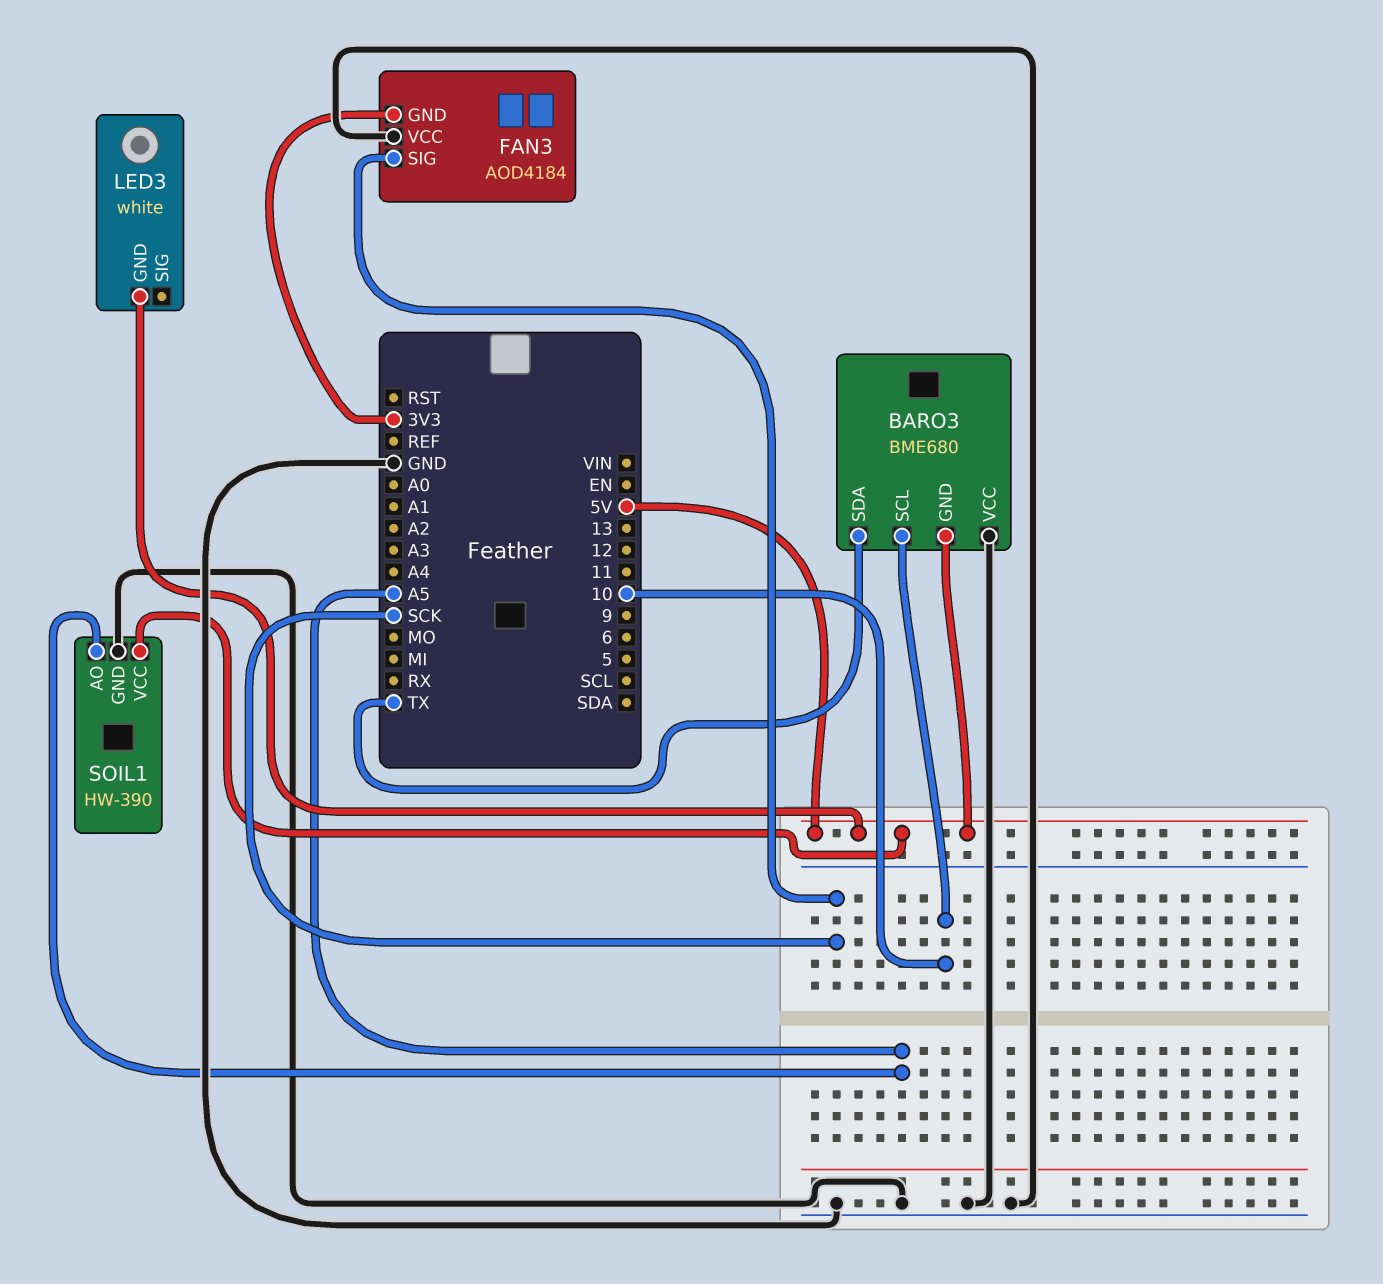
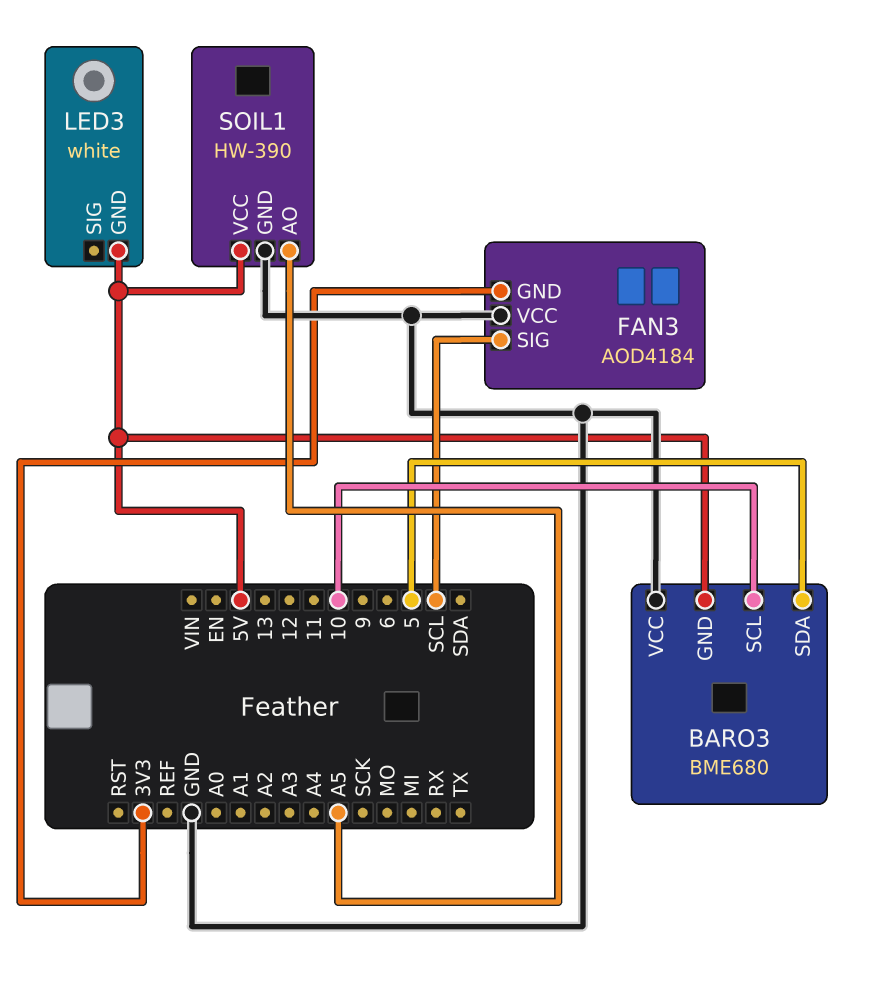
BARO3 pin SDA: TX -> 5
FAN3 pin SIG: SCK -> SCL

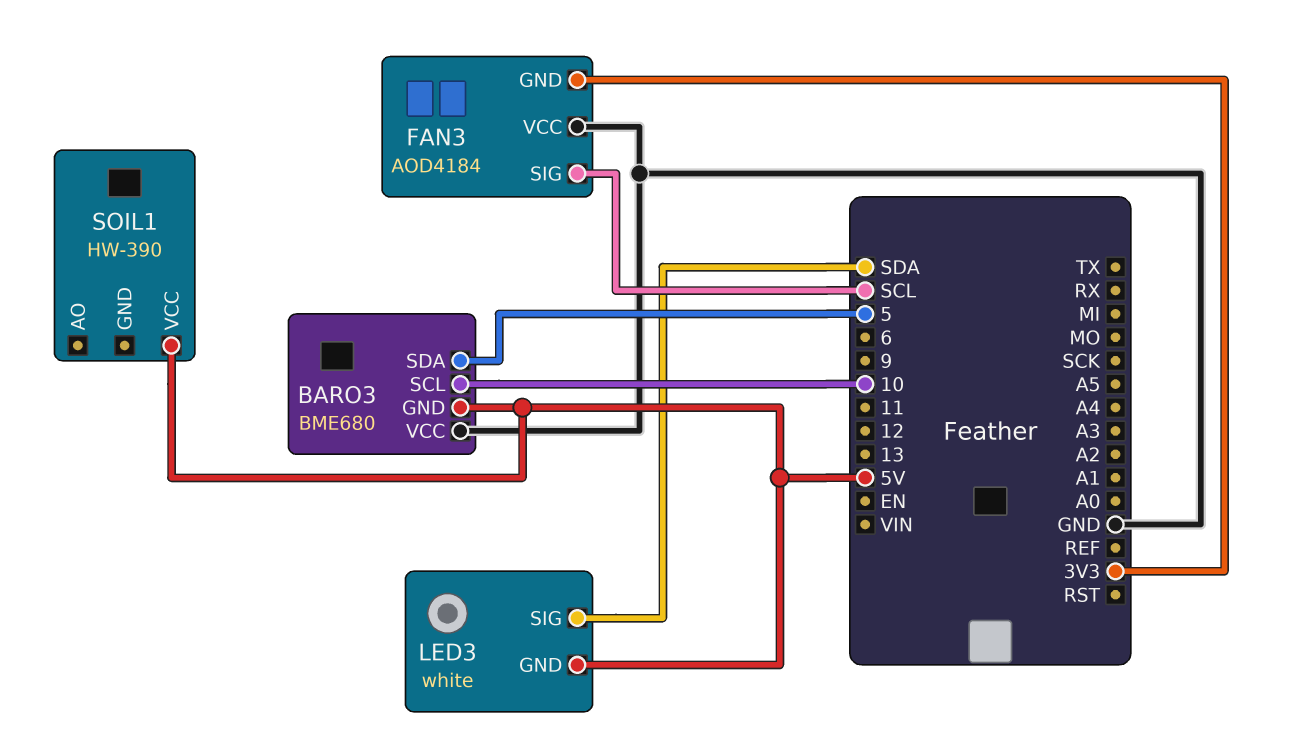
LED3 pin SIG: none -> SDA
SOIL1 pin AO: A5 -> none
SOIL1 pin GND: GND -> none

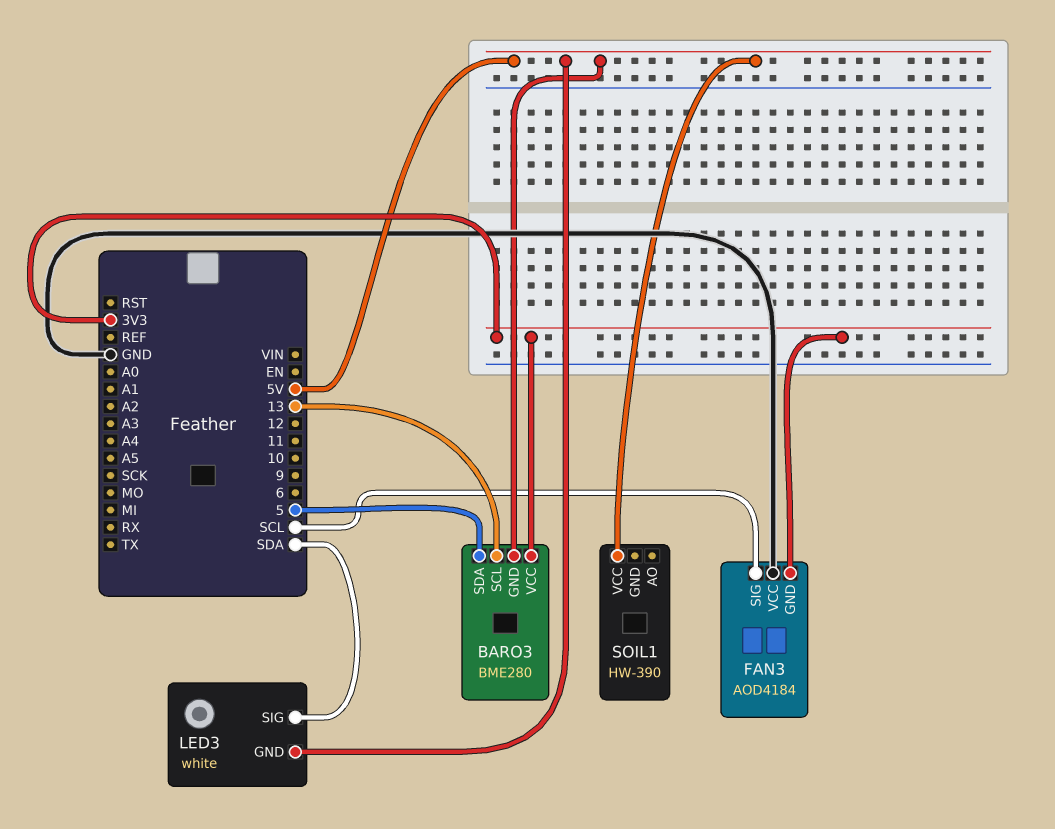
BARO3: BME680 -> BME280
BARO3 pin SCL: 10 -> 13
BARO3 pin VCC: GND -> 3V3

